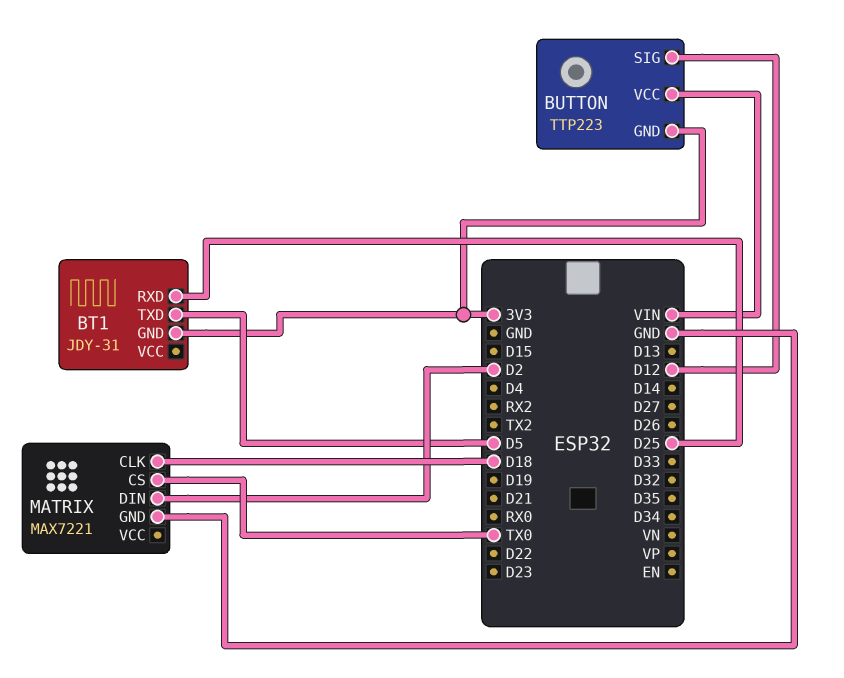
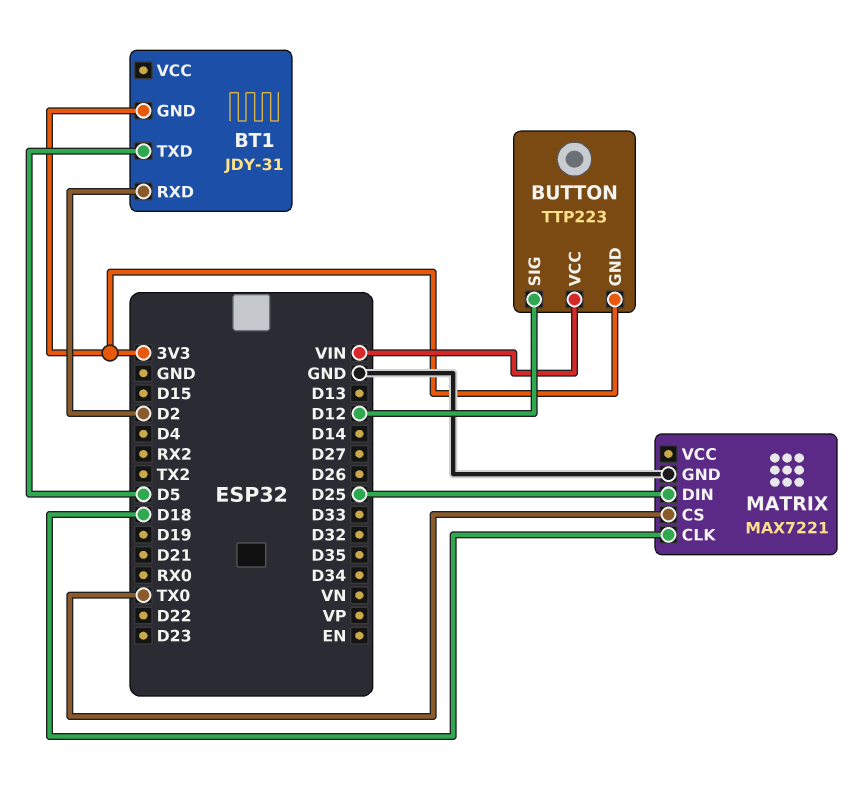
BT1 pin RXD: D25 -> D2
MATRIX pin DIN: D2 -> D25

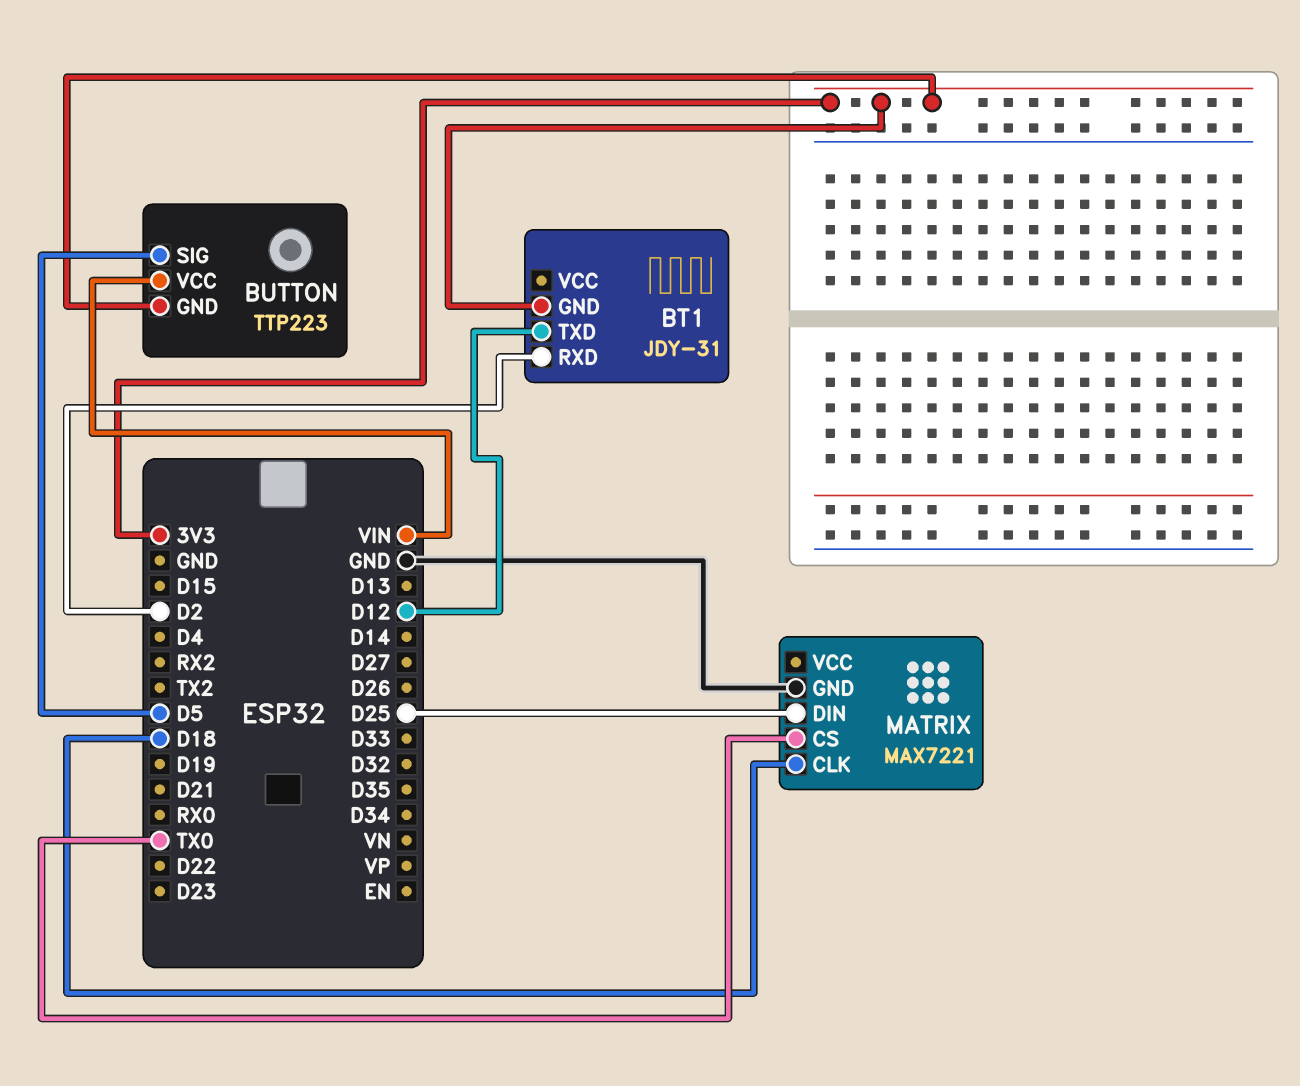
BT1 pin TXD: D5 -> D12
BUTTON pin SIG: D12 -> D5

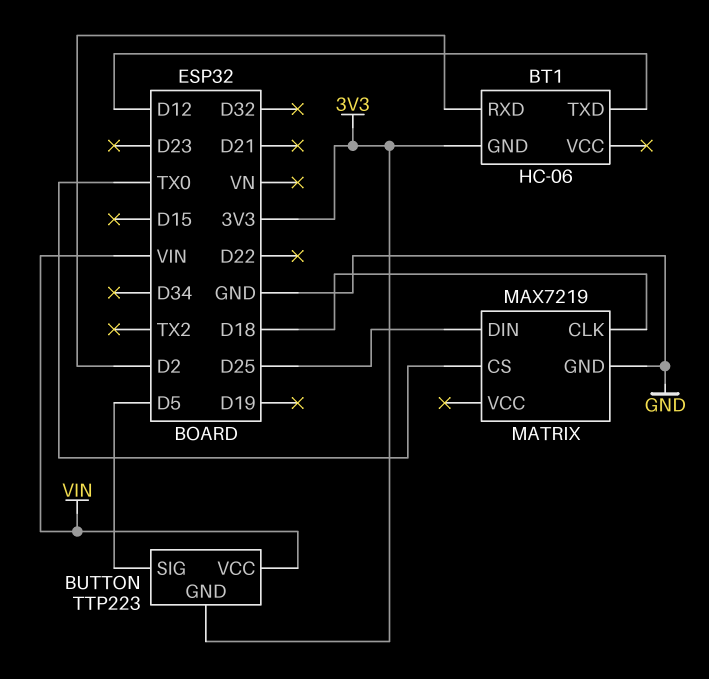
BT1: JDY-31 -> HC-06
MATRIX: MAX7221 -> MAX7219

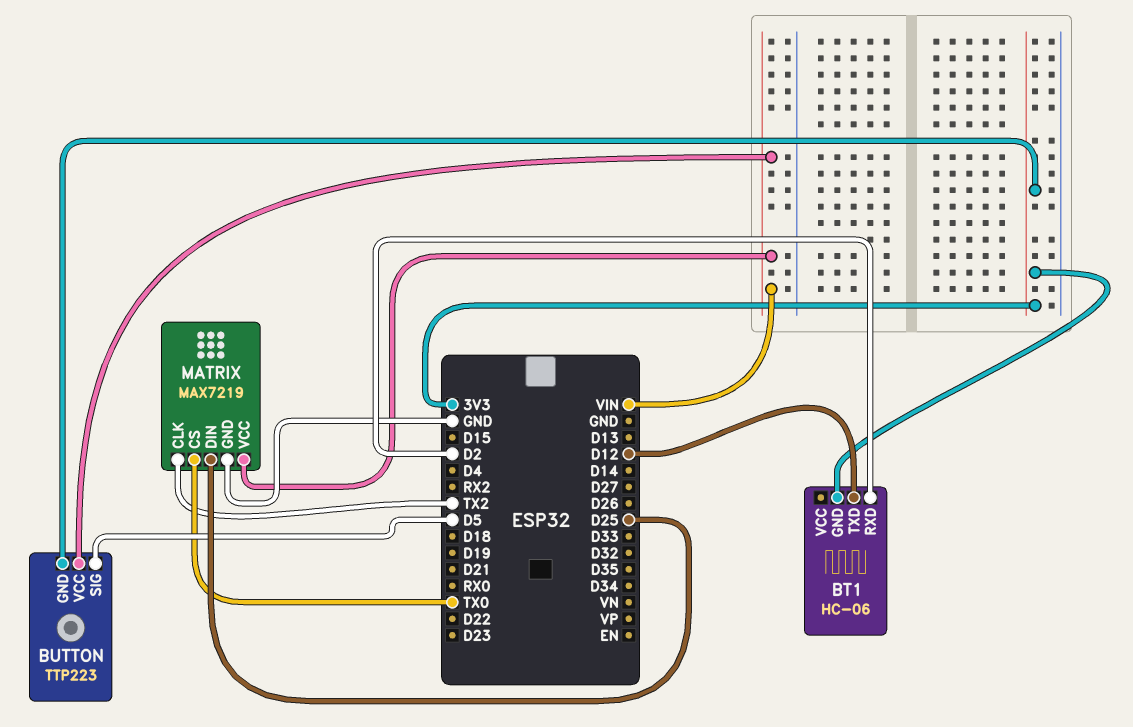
MATRIX pin CLK: D18 -> TX2
MATRIX pin VCC: none -> VIN

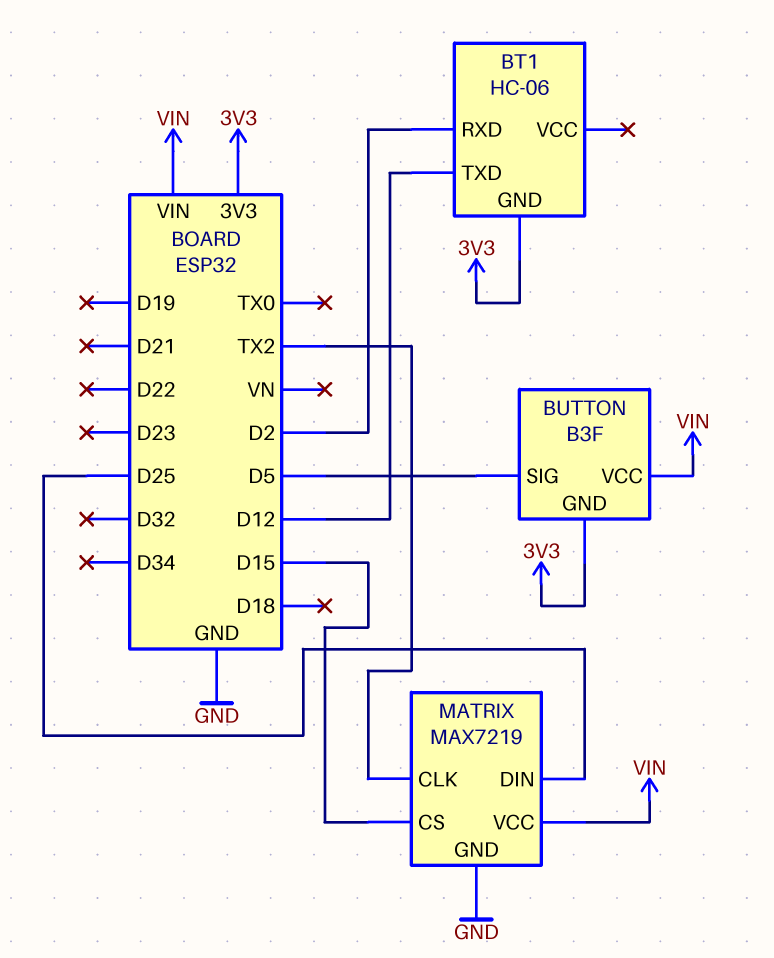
BUTTON: TTP223 -> B3F
MATRIX pin CS: TX0 -> D15

